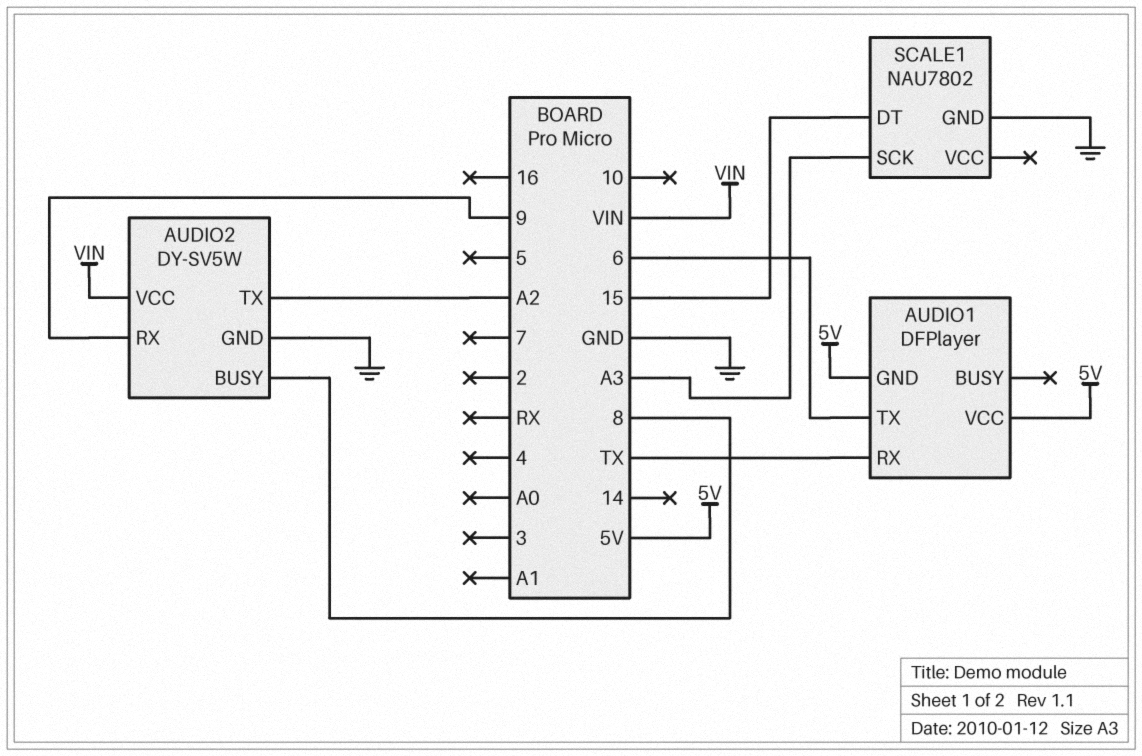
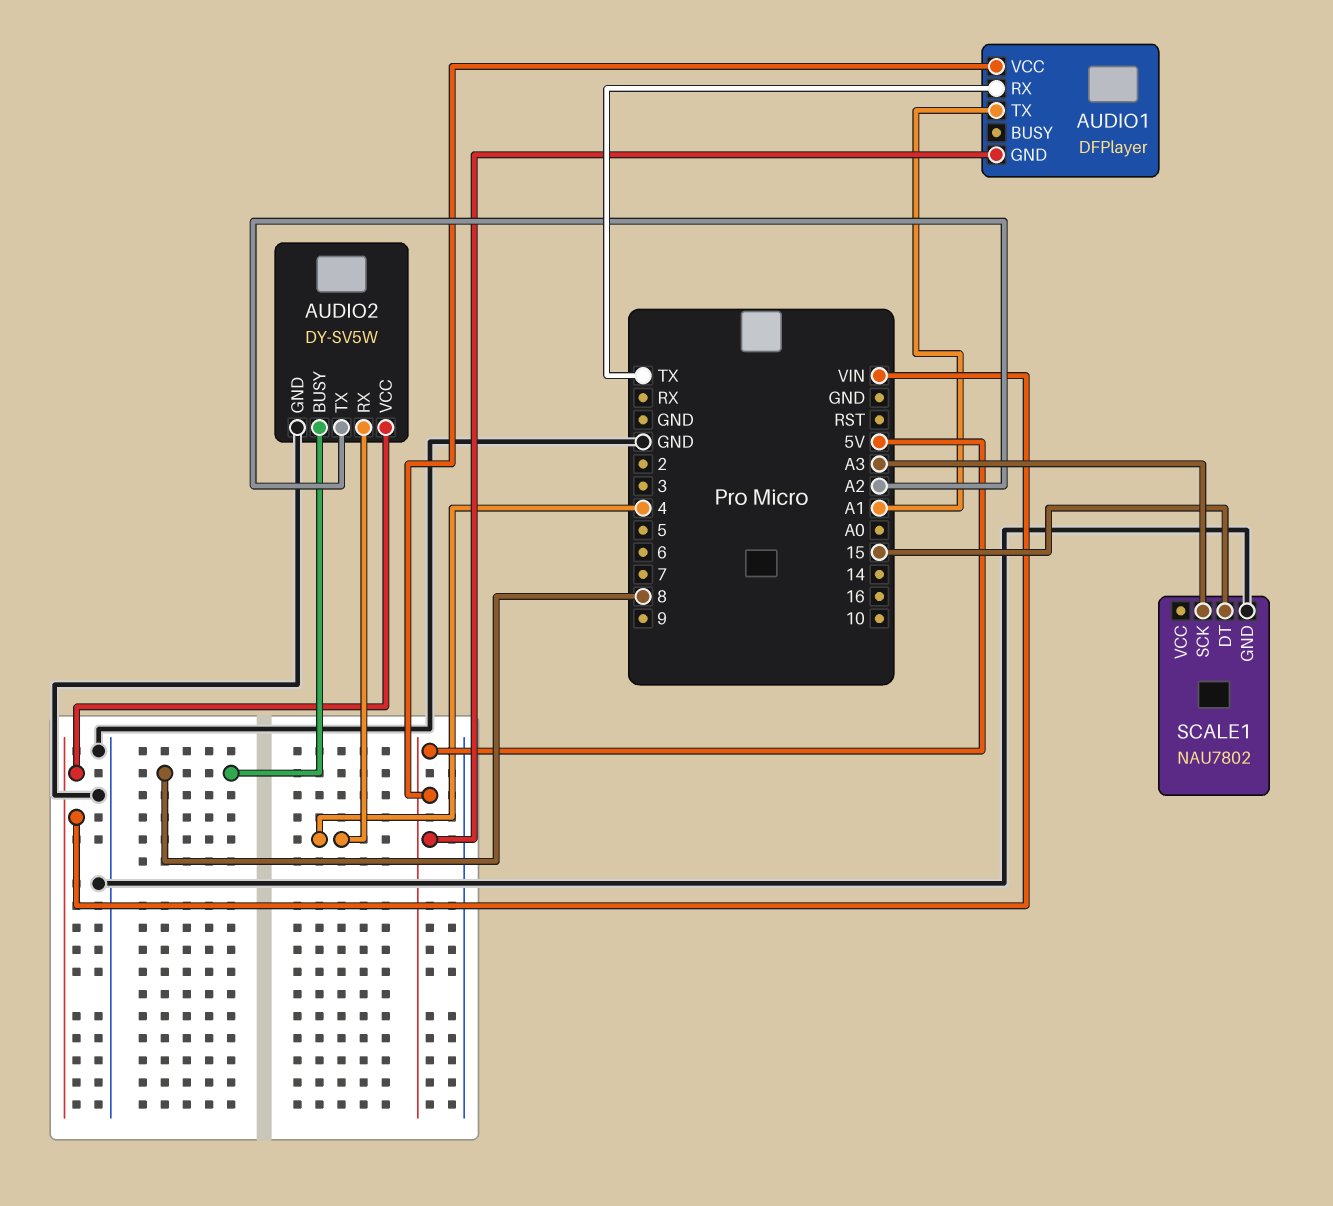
AUDIO1 pin TX: 6 -> A1
AUDIO2 pin RX: 9 -> 4

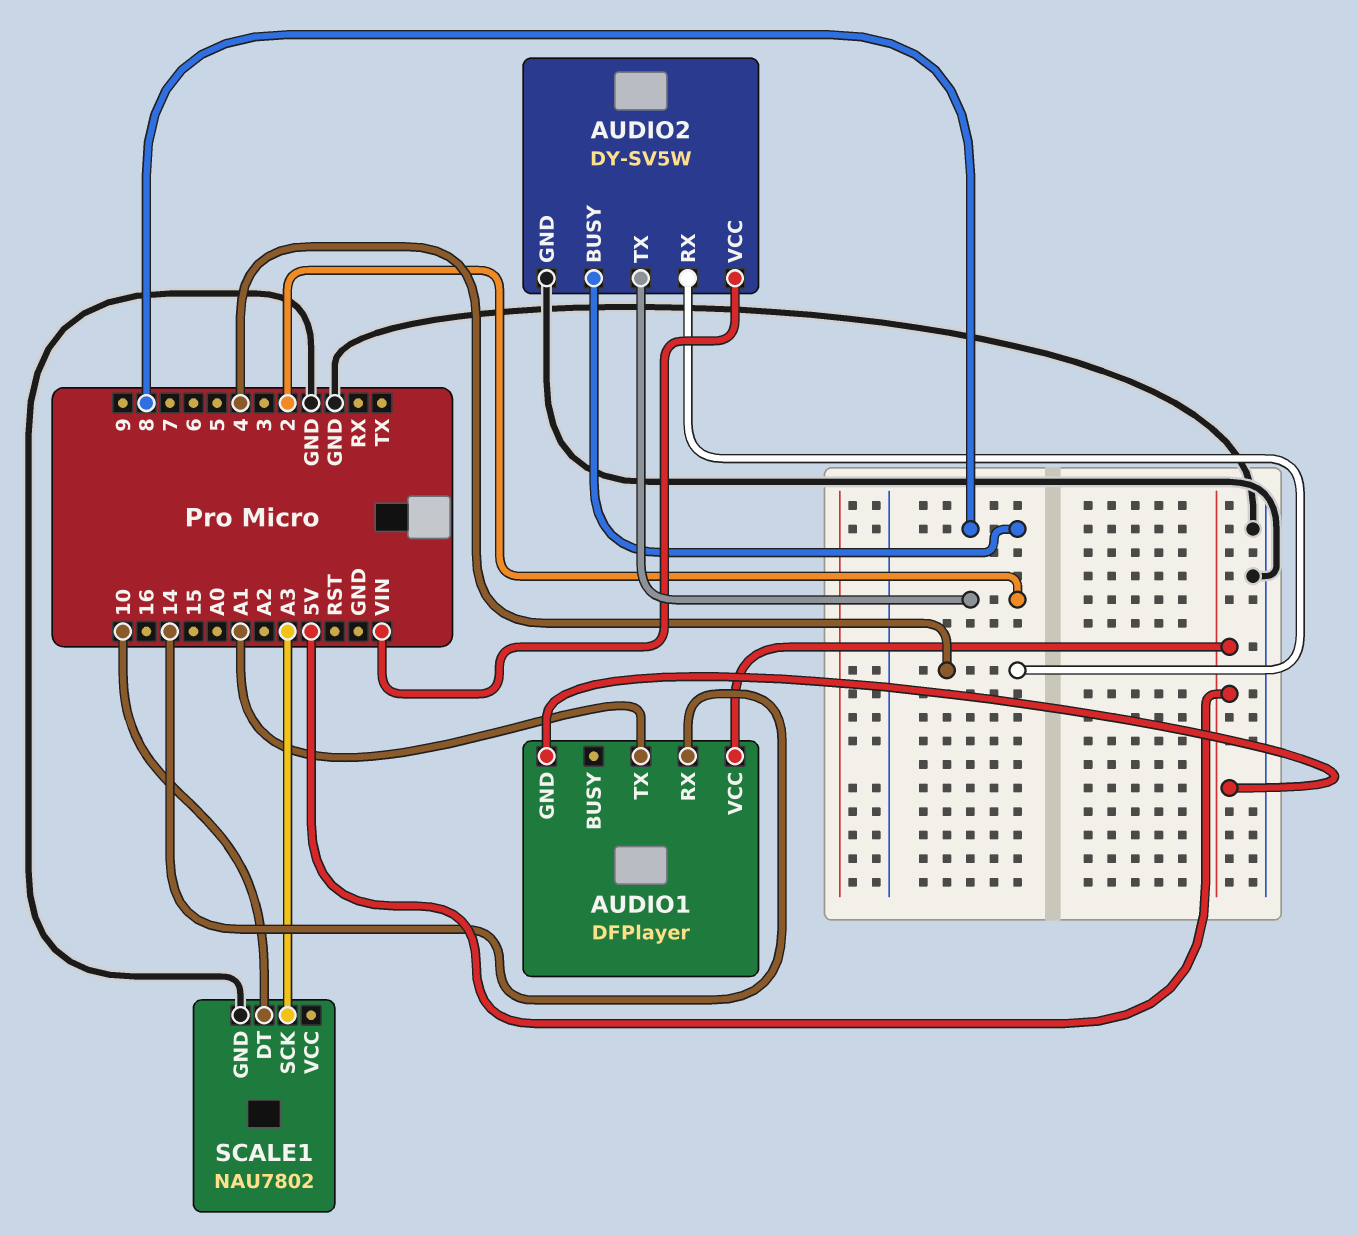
AUDIO1 pin RX: TX -> 14
AUDIO2 pin TX: A2 -> 2
SCALE1 pin DT: 15 -> 10

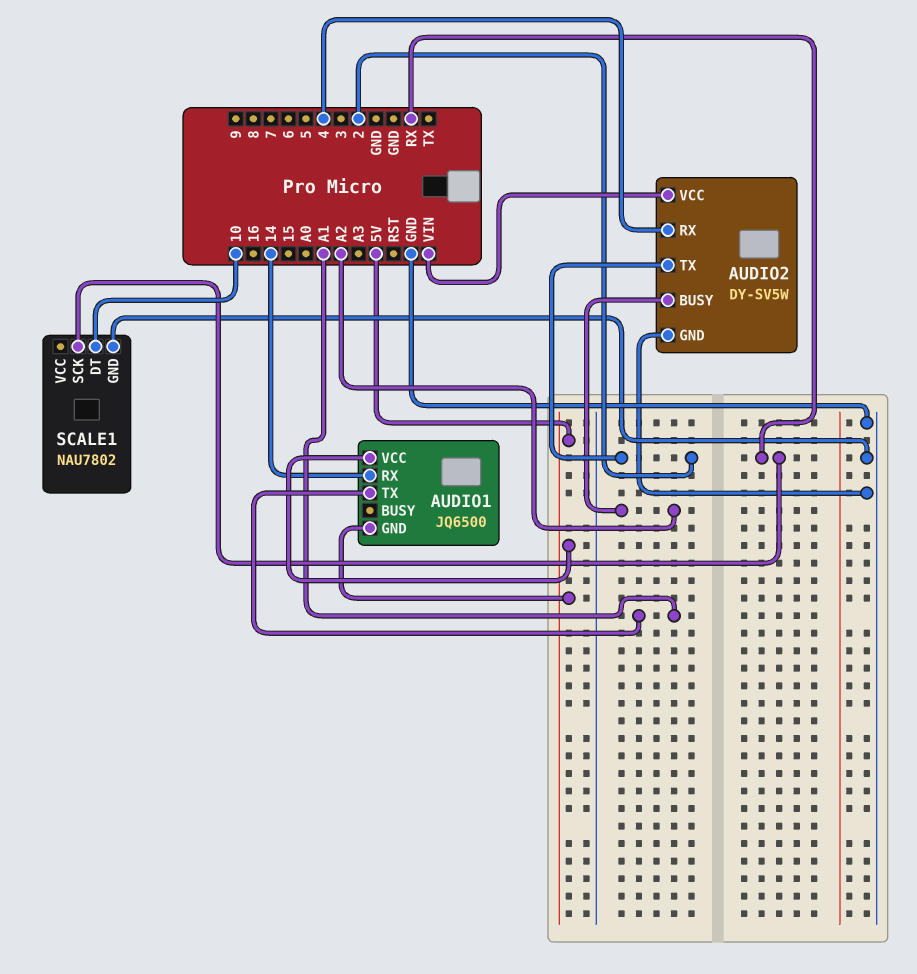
AUDIO1: DFPlayer -> JQ6500
AUDIO2 pin BUSY: 8 -> A2
SCALE1 pin SCK: A3 -> RX

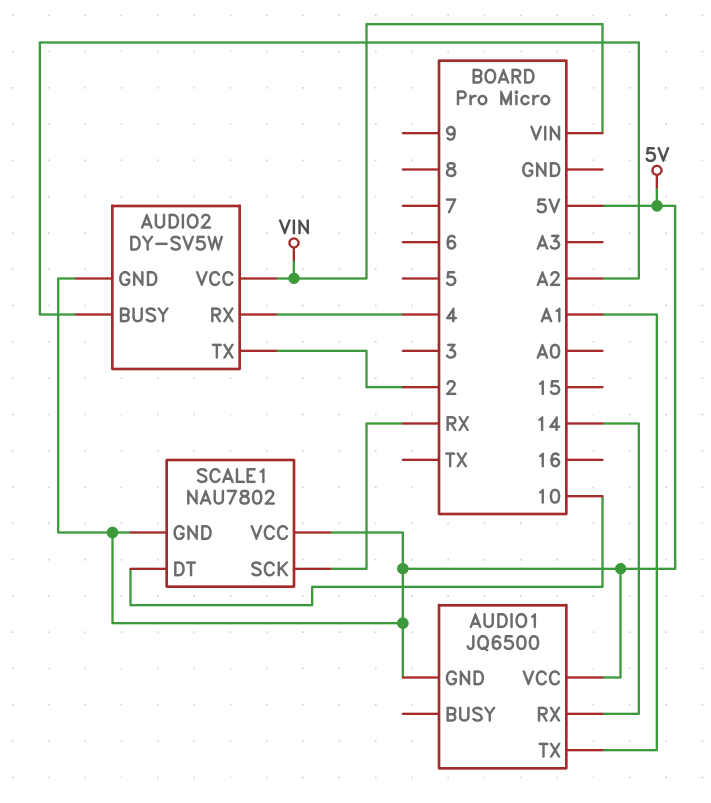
AUDIO2 pin GND: GND -> 5V
SCALE1 pin GND: GND -> 5V
SCALE1 pin VCC: none -> 5V

